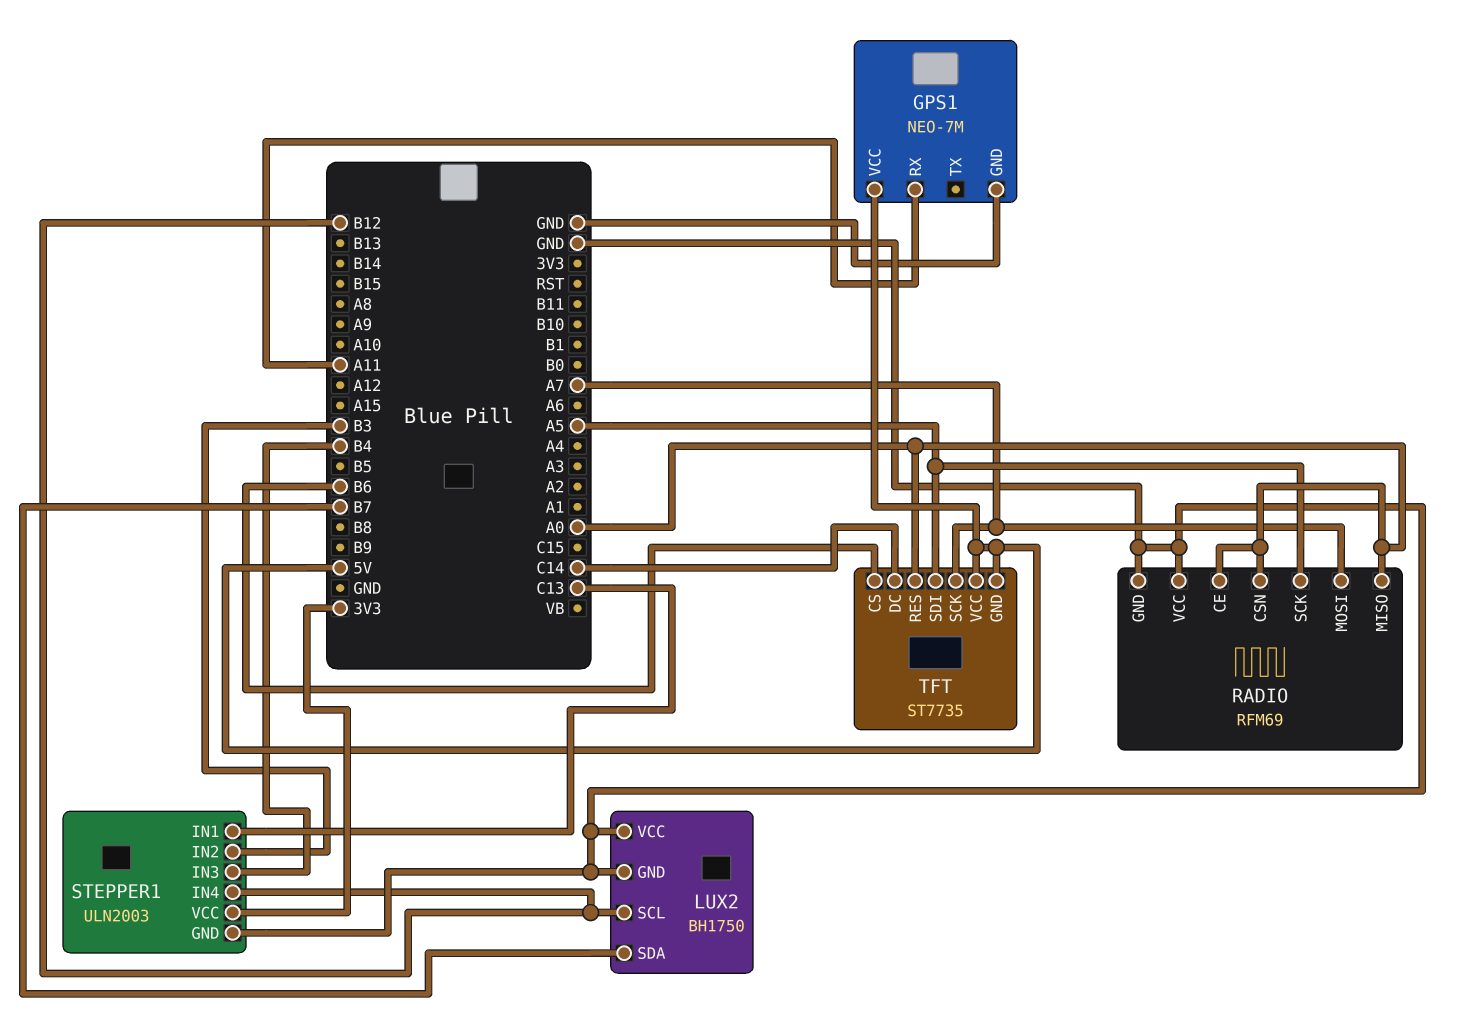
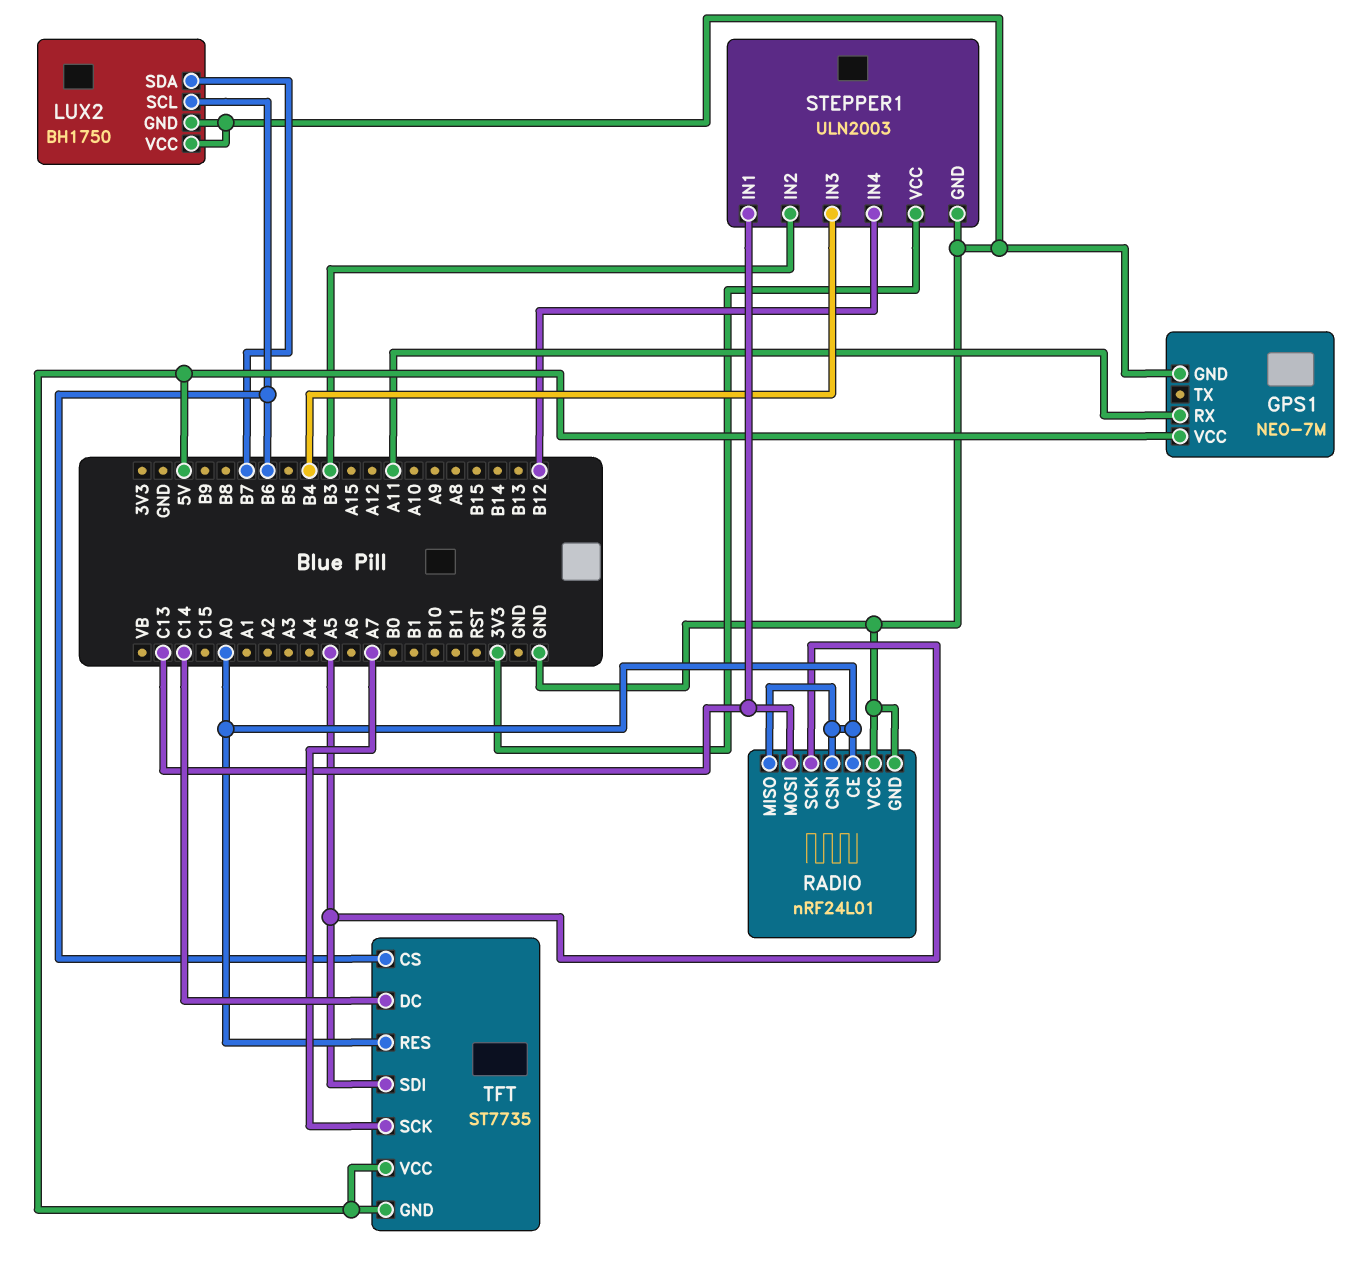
LUX2 pin SCL: B12 -> B6
RADIO: RFM69 -> nRF24L01
RADIO pin MOSI: A7 -> C13

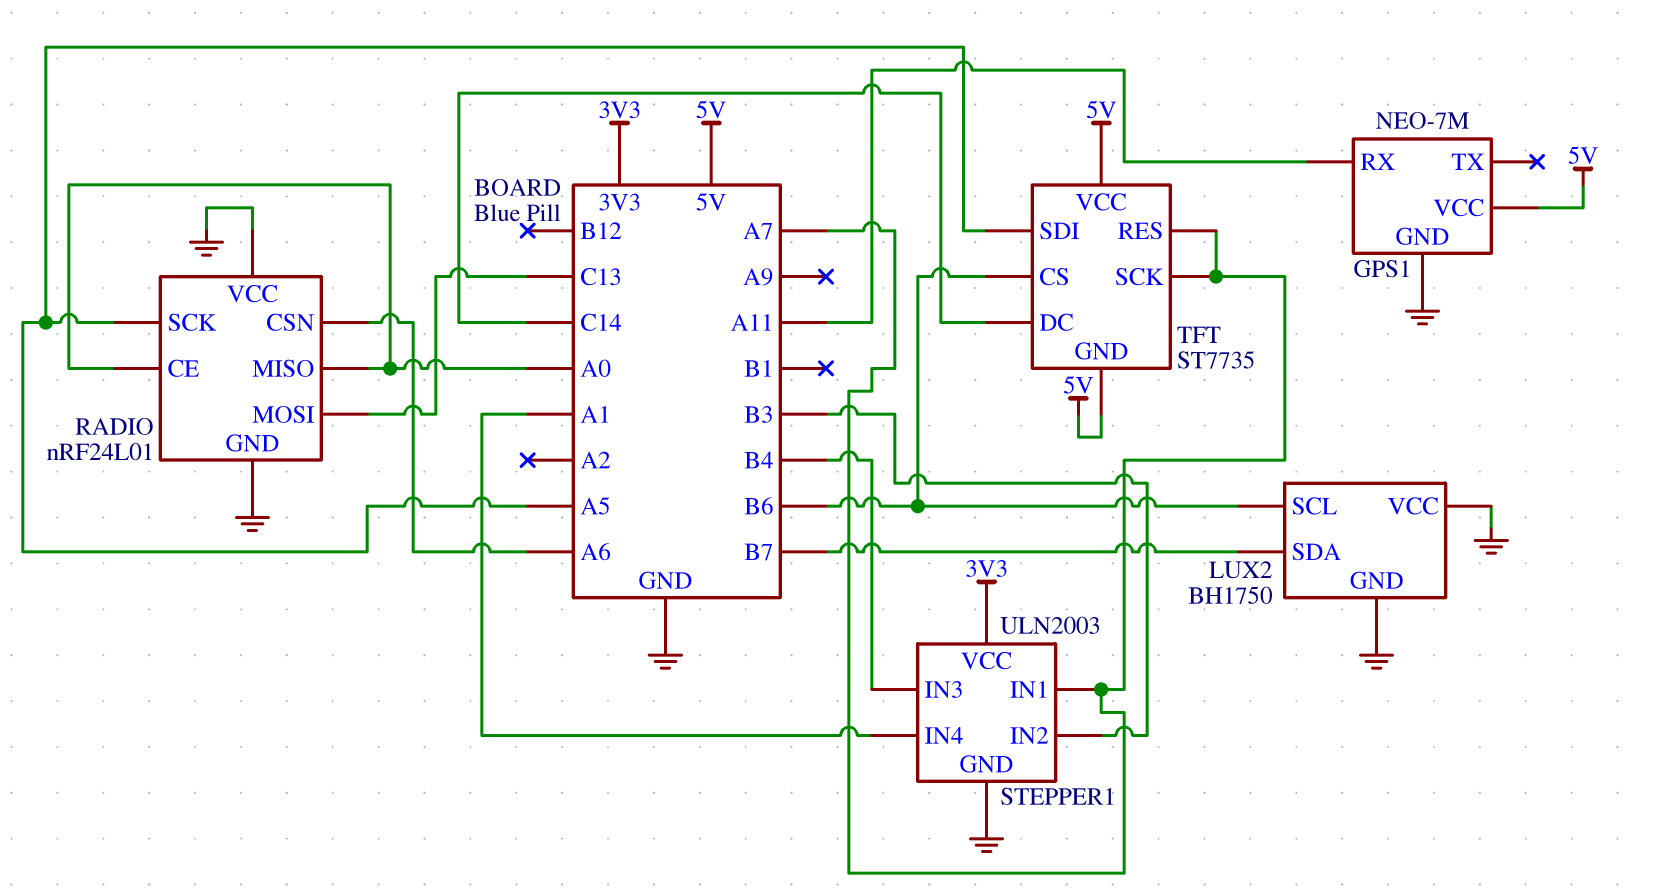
RADIO pin CSN: A0 -> A6
STEPPER1 pin IN1: C13 -> A7
STEPPER1 pin IN4: B12 -> A1
TFT pin RES: A0 -> A7

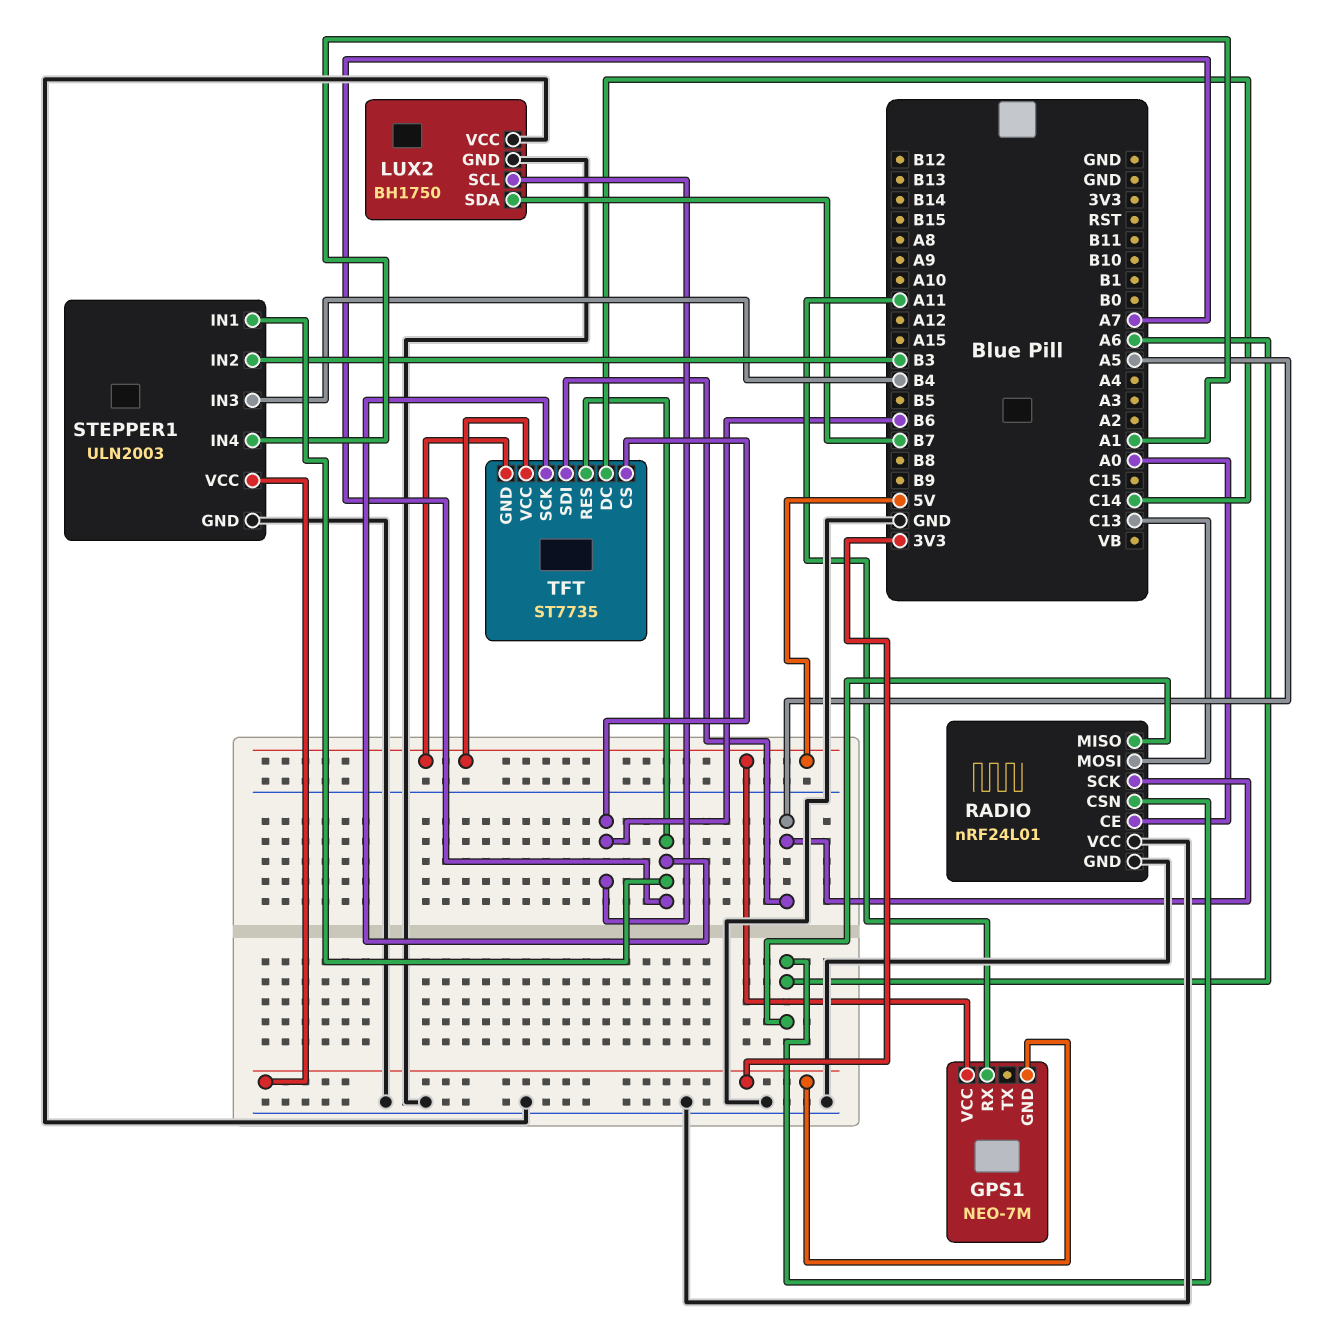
GPS1 pin GND: GND -> 3V3
RADIO pin MISO: A0 -> A6

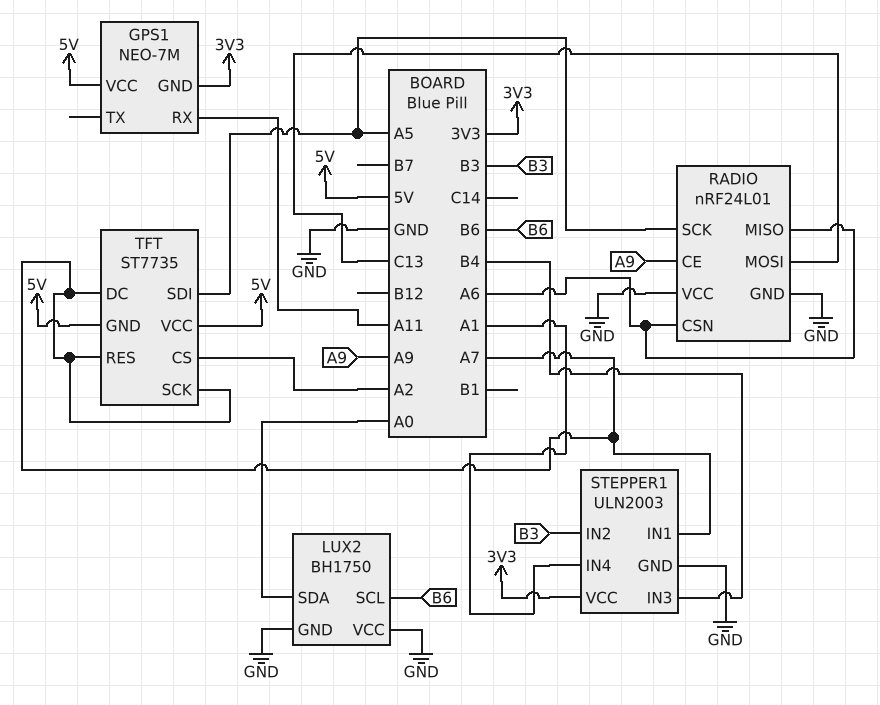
LUX2 pin SDA: B7 -> A0
RADIO pin CE: A0 -> A9
TFT pin CS: B6 -> A2
TFT pin DC: C14 -> A7

